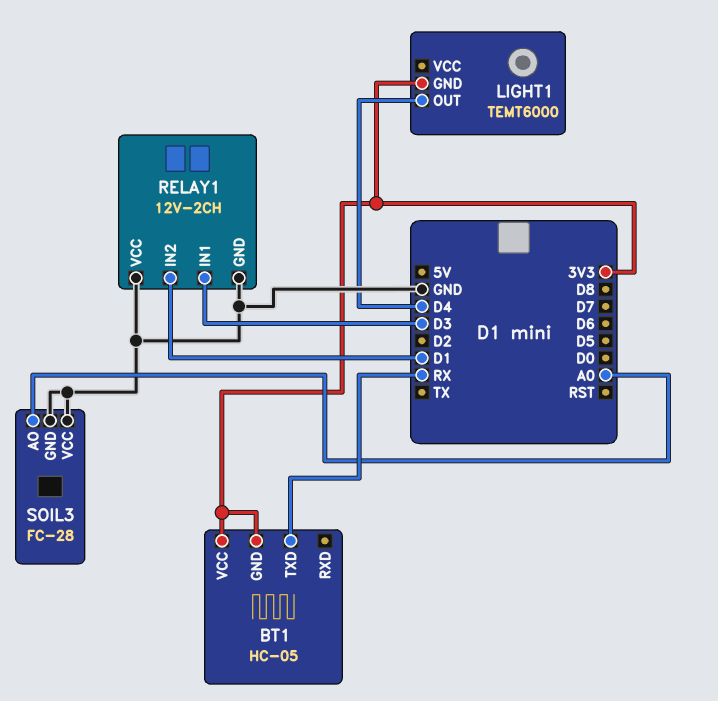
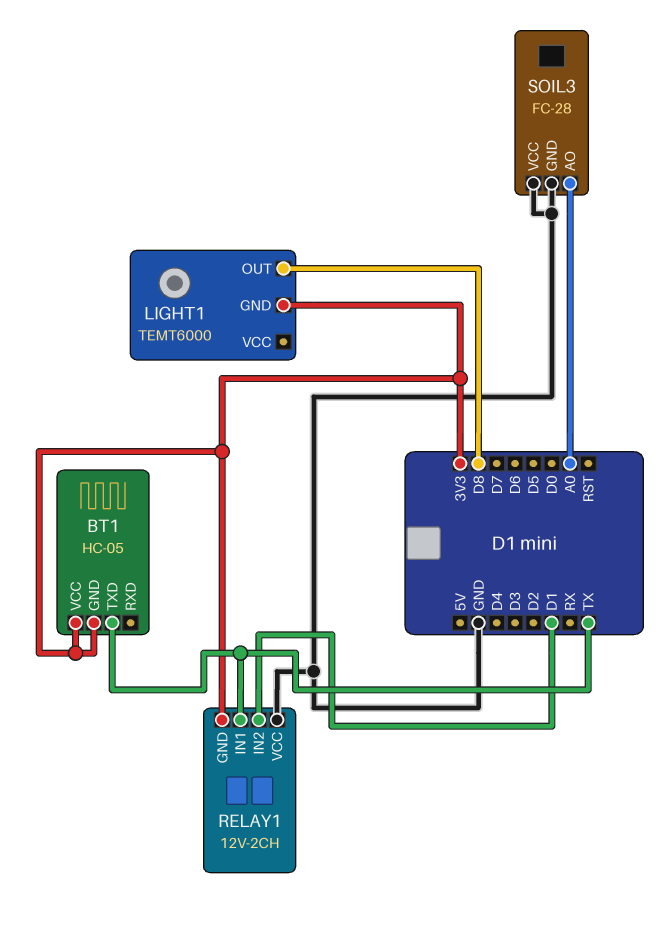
BT1 pin TXD: RX -> TX
LIGHT1 pin OUT: D4 -> D8
RELAY1 pin GND: GND -> 3V3
RELAY1 pin IN1: D3 -> TX

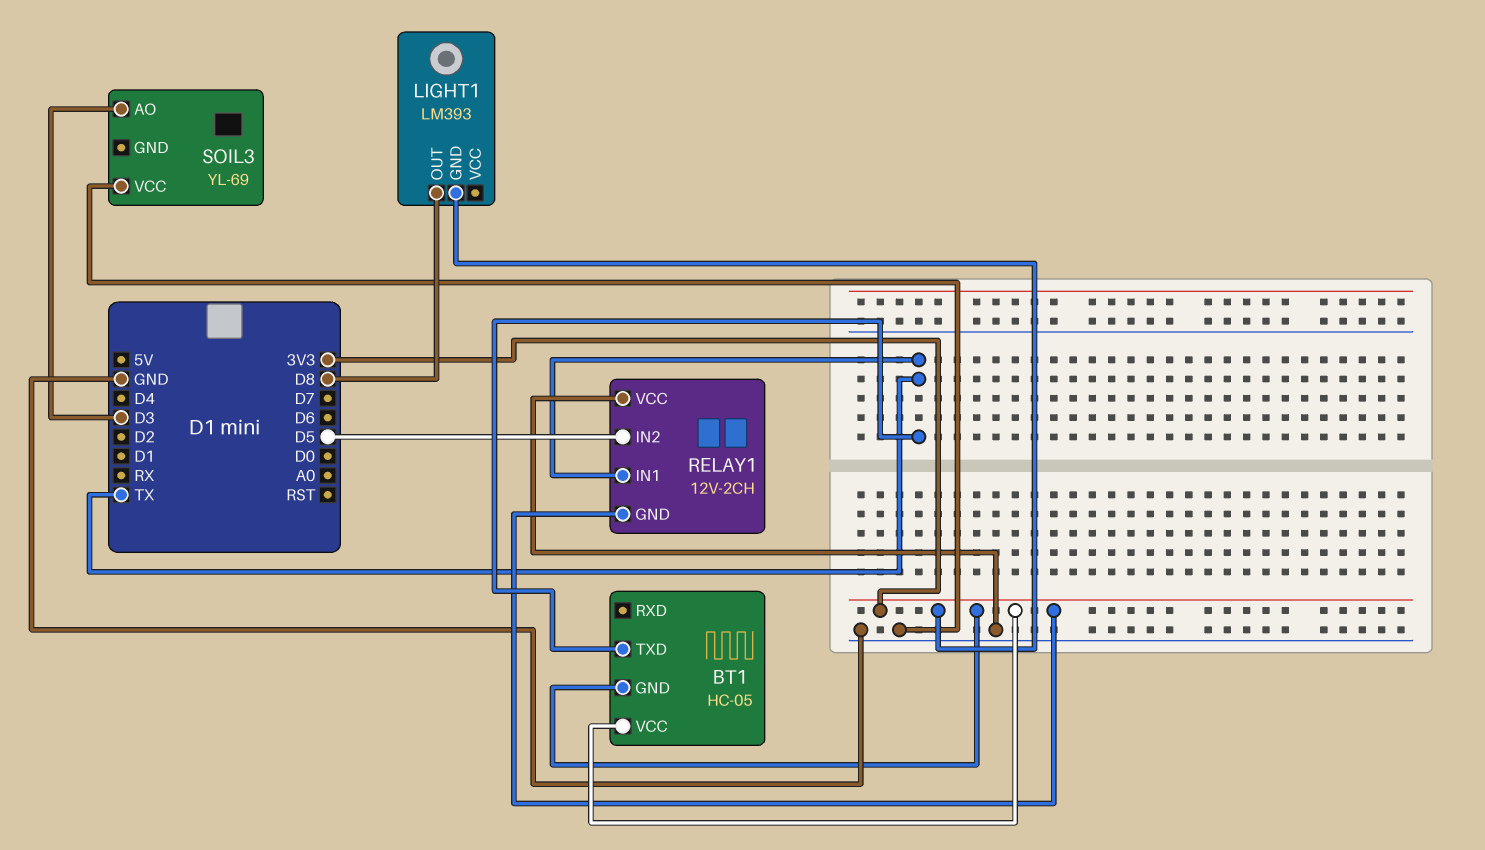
LIGHT1: TEMT6000 -> LM393
RELAY1 pin IN2: D1 -> D5
SOIL3: FC-28 -> YL-69
SOIL3 pin AO: A0 -> D3
SOIL3 pin GND: GND -> none

